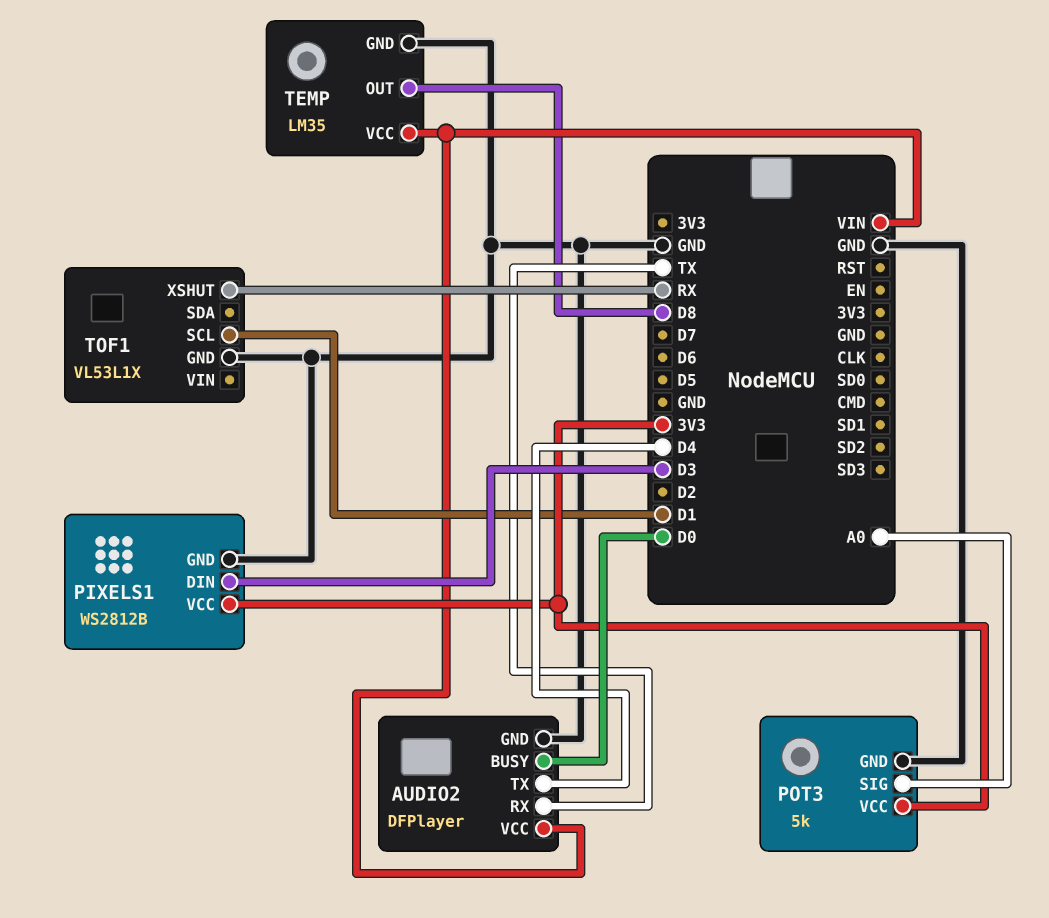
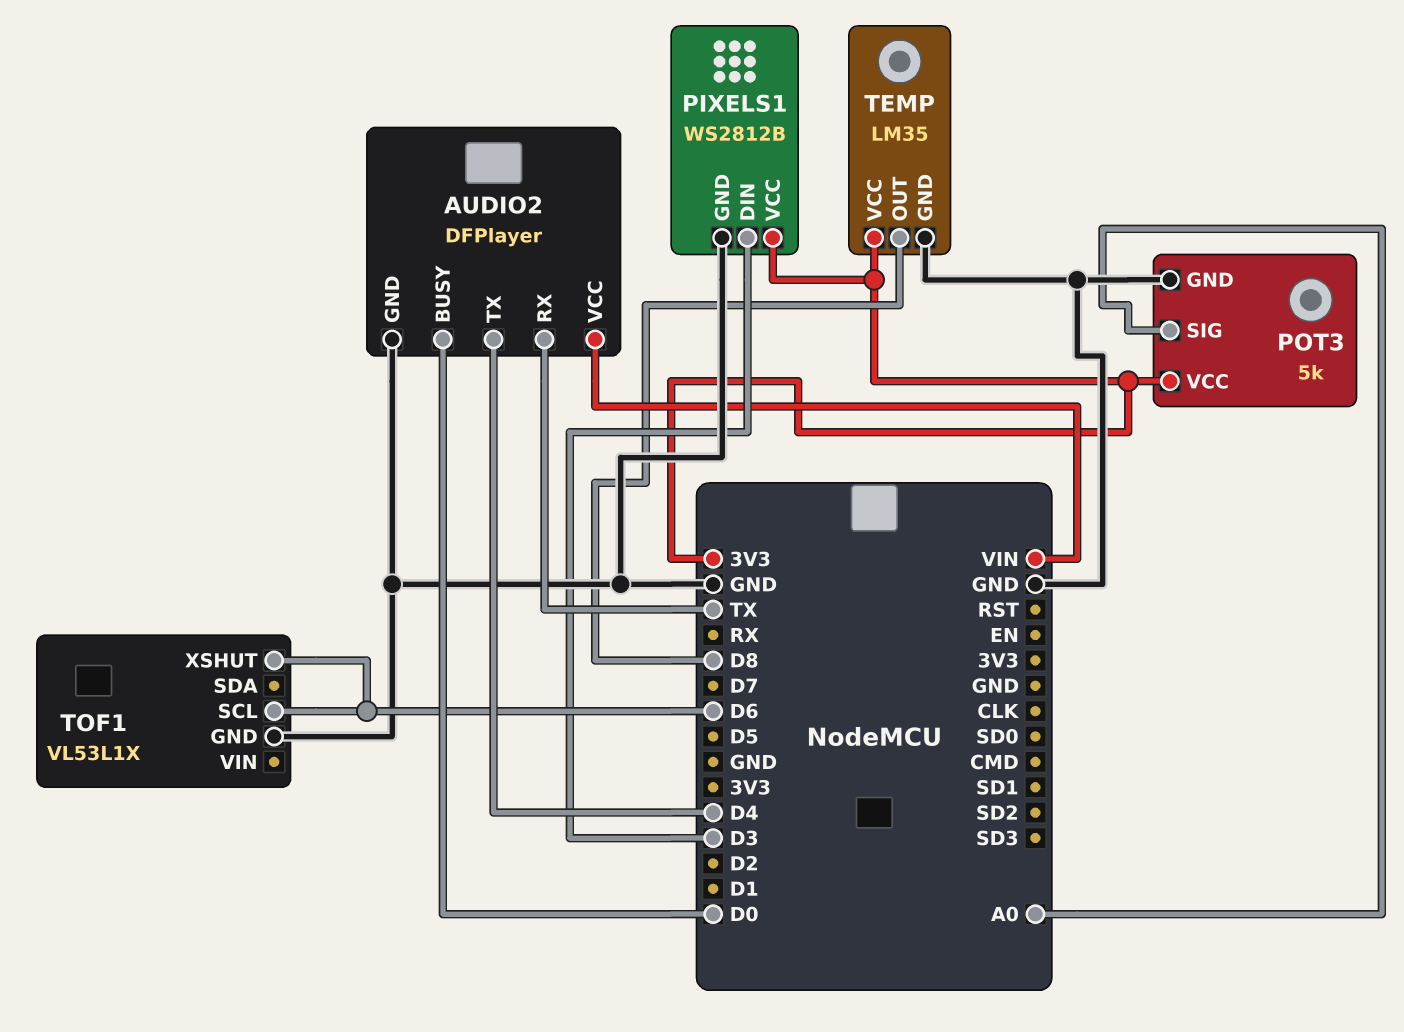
TEMP pin VCC: VIN -> 3V3
TOF1 pin SCL: D1 -> D6
TOF1 pin XSHUT: RX -> D6

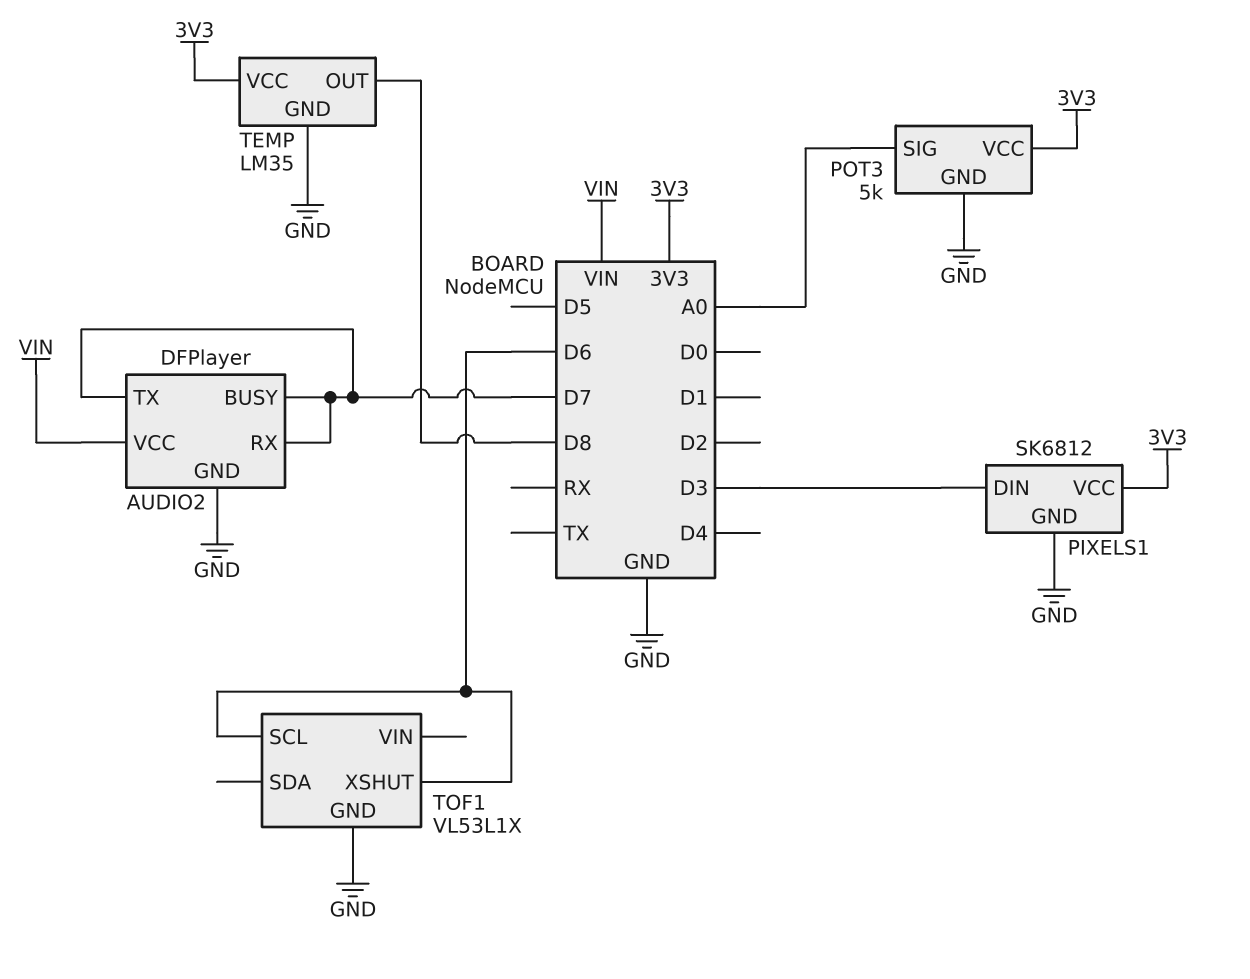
AUDIO2 pin BUSY: D0 -> D7
AUDIO2 pin RX: TX -> D7
AUDIO2 pin TX: D4 -> D7
PIXELS1: WS2812B -> SK6812

